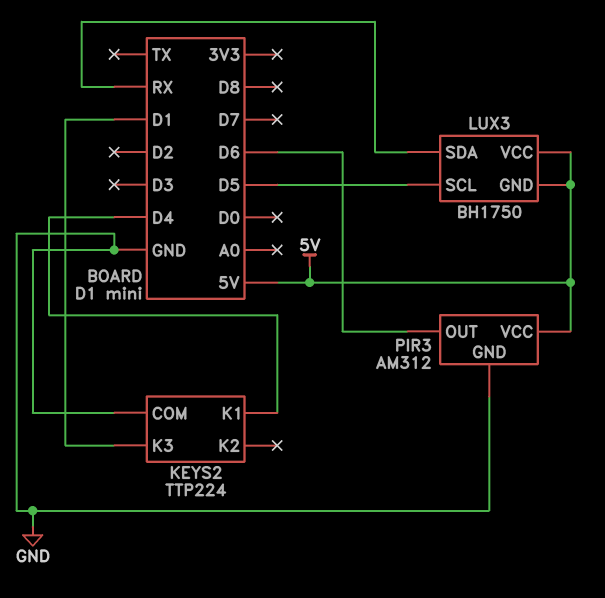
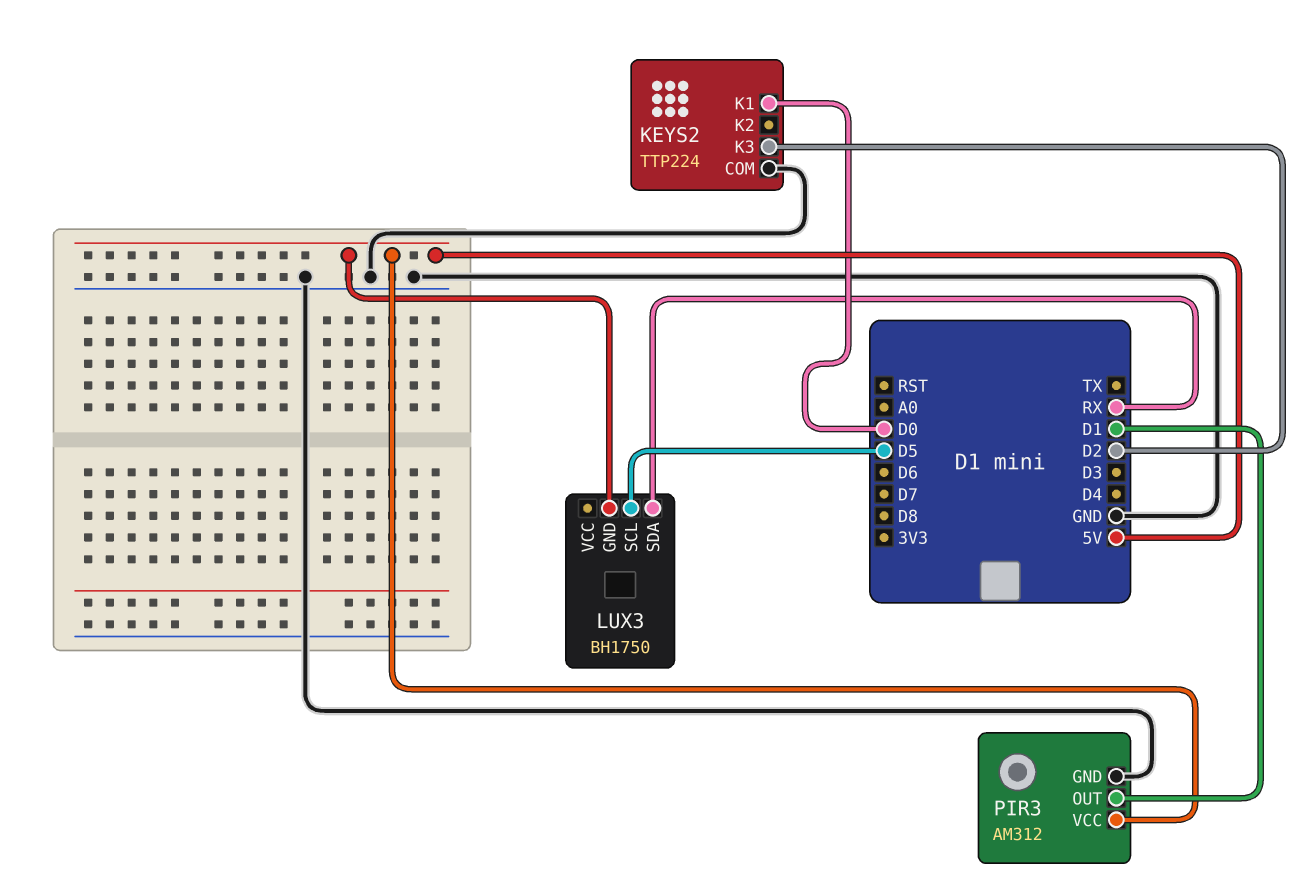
KEYS2 pin K1: D4 -> D0
KEYS2 pin K3: D1 -> D2
LUX3 pin VCC: 5V -> none
PIR3 pin OUT: D6 -> D1

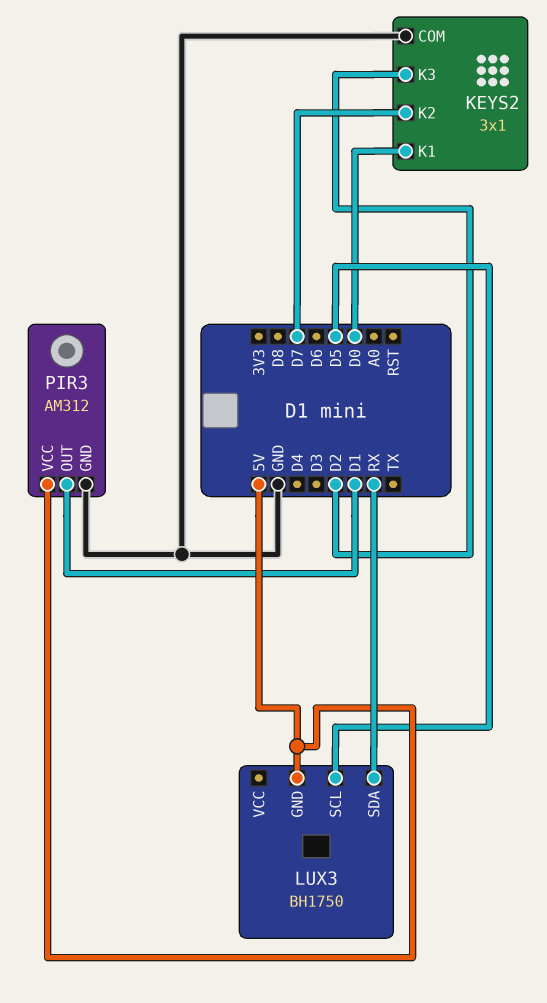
KEYS2: TTP224 -> 3x1
KEYS2 pin K2: none -> D7

